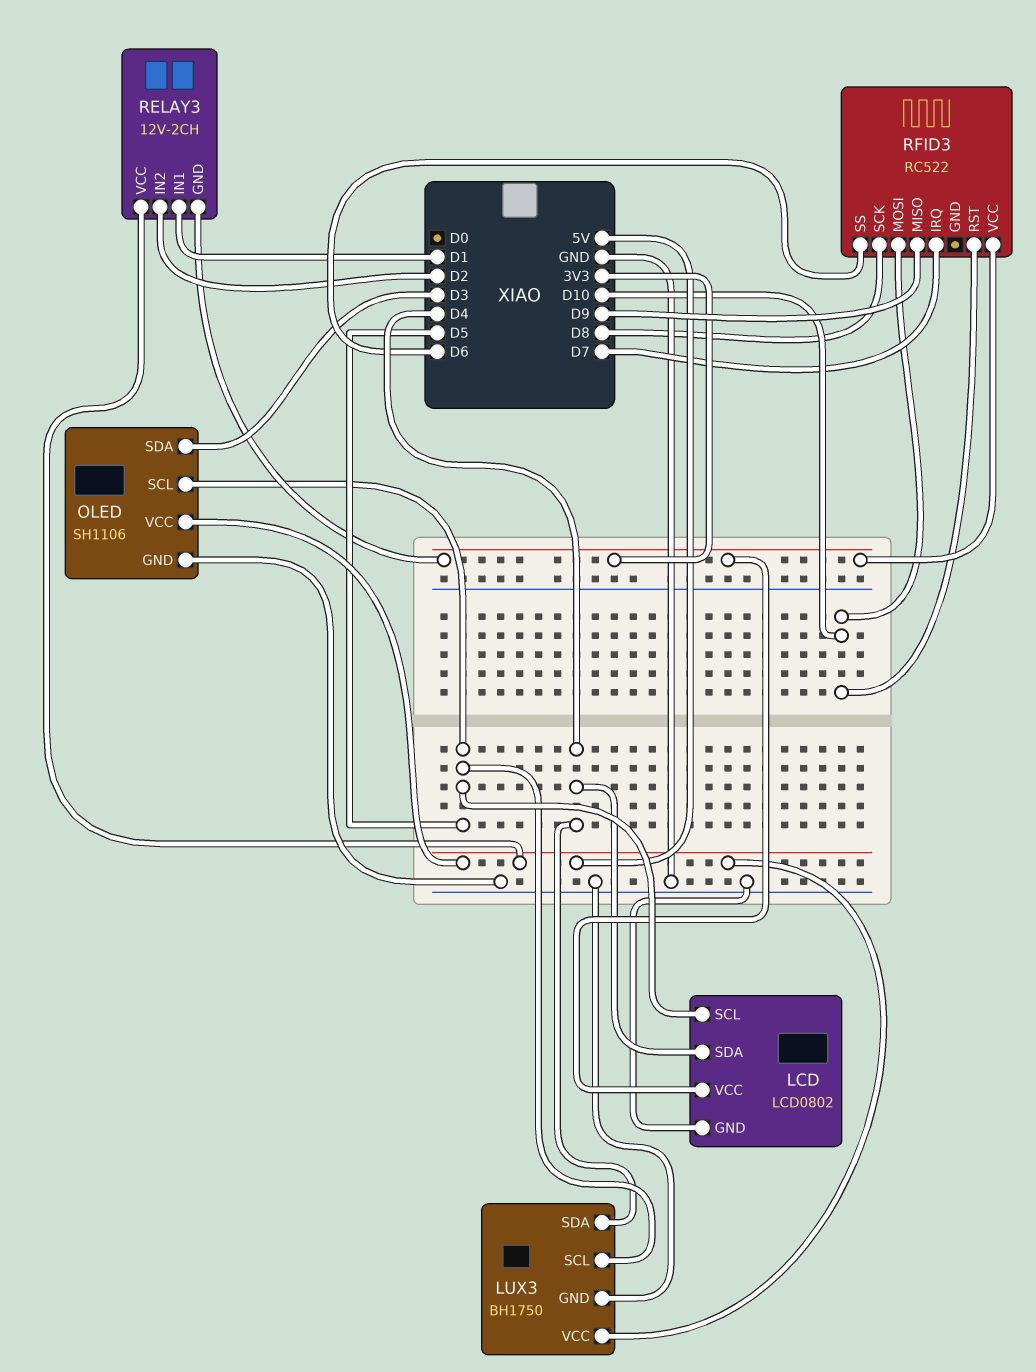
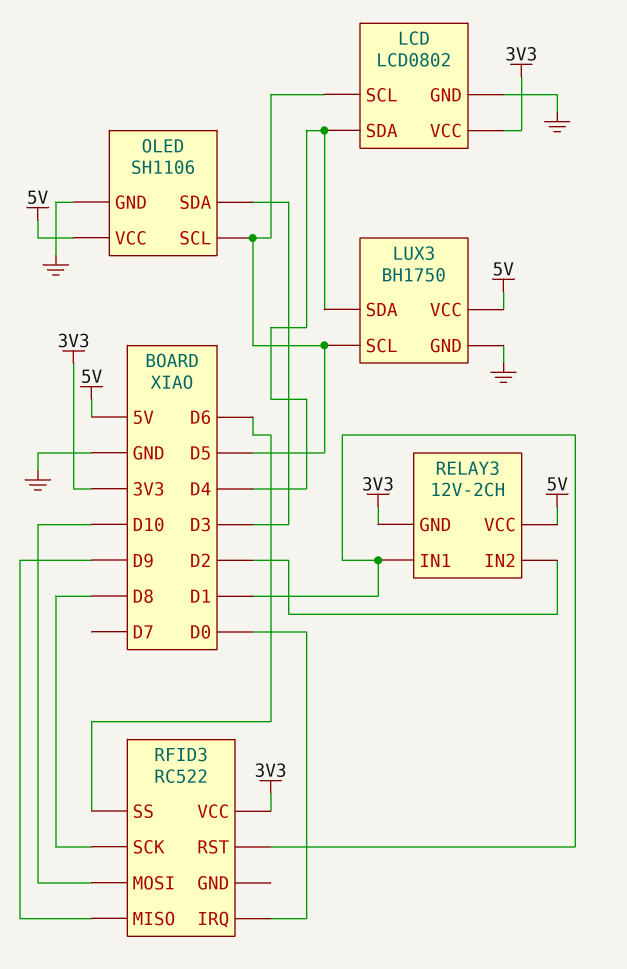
RFID3 pin IRQ: D7 -> D0
RFID3 pin RST: D10 -> D1

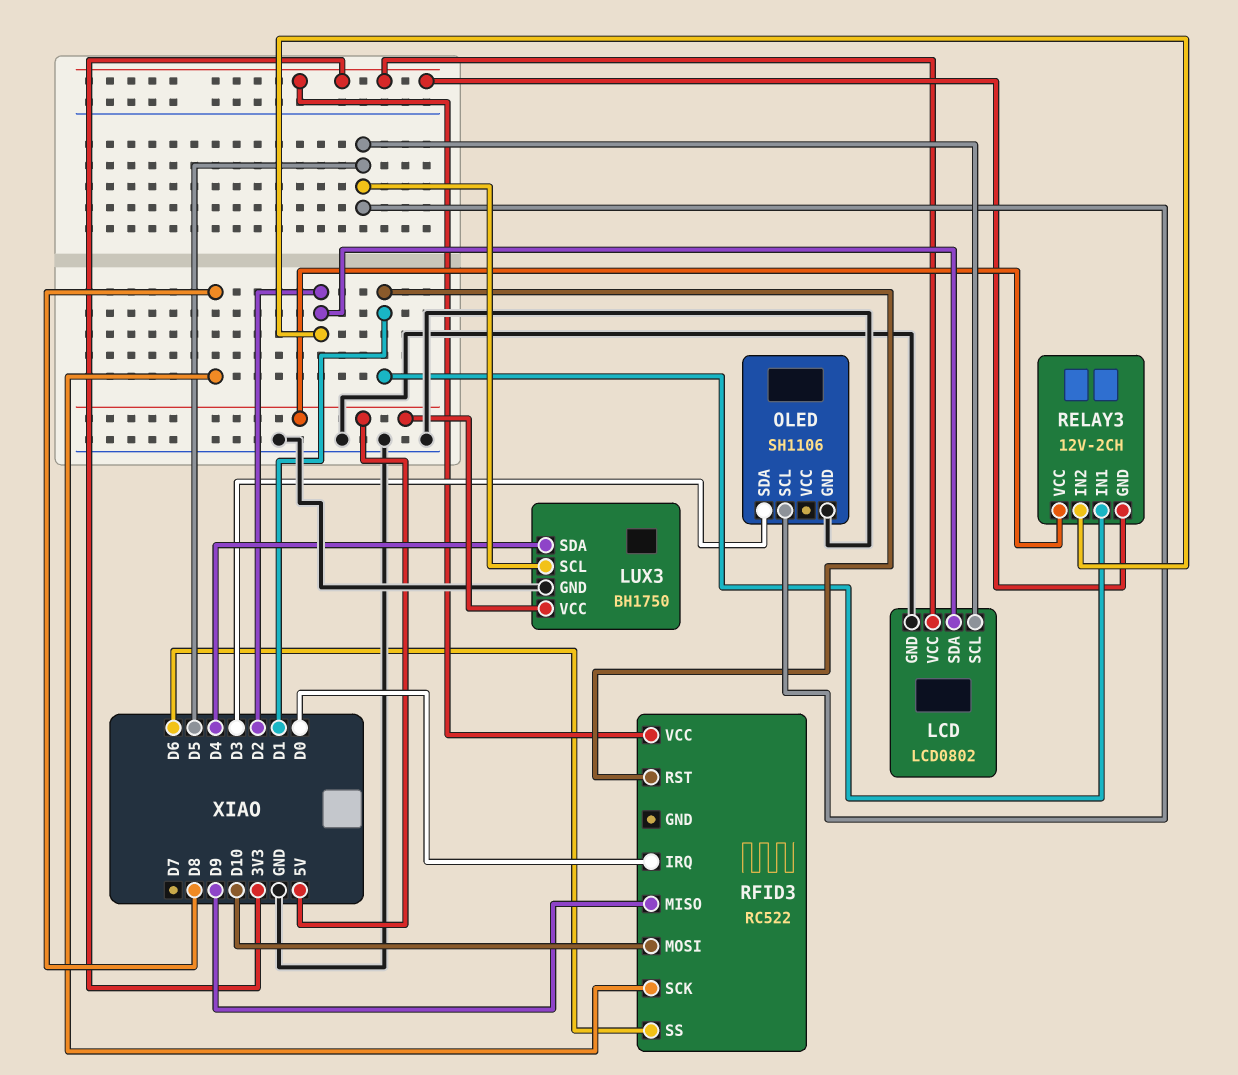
LCD pin SDA: D4 -> D2
OLED pin VCC: 5V -> none

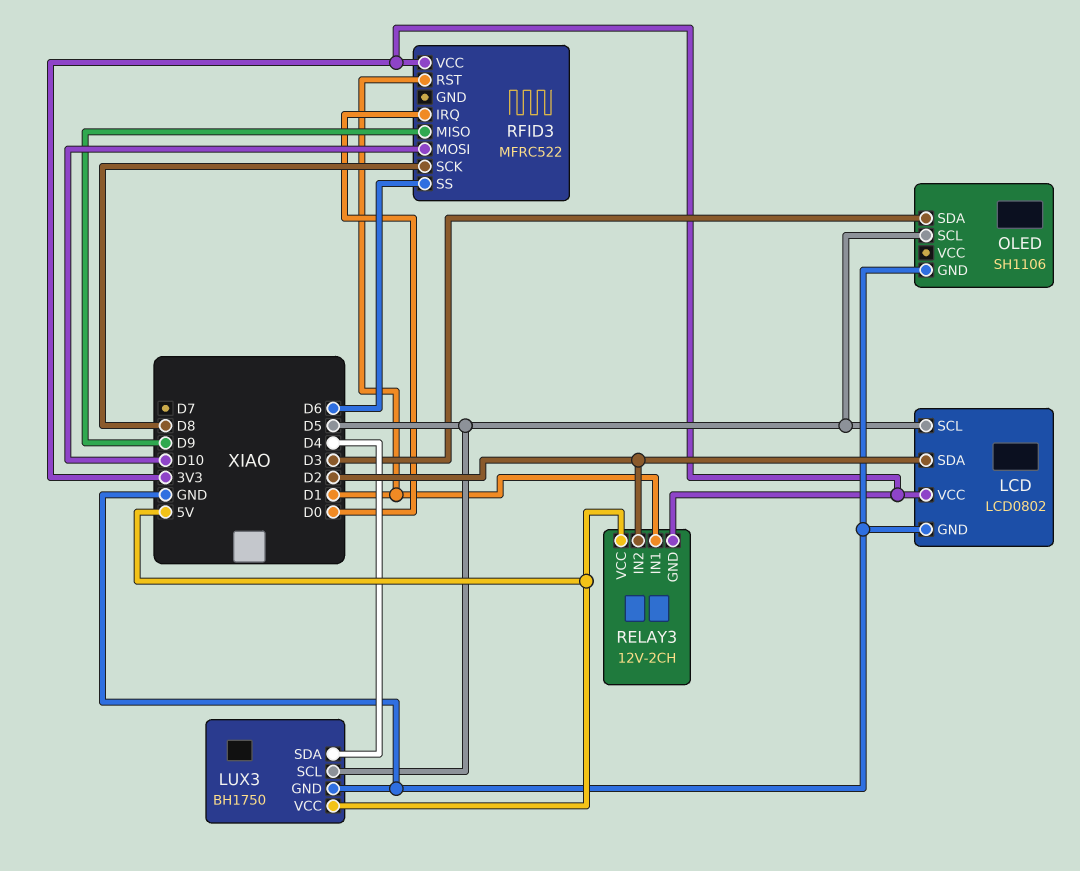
RFID3: RC522 -> MFRC522

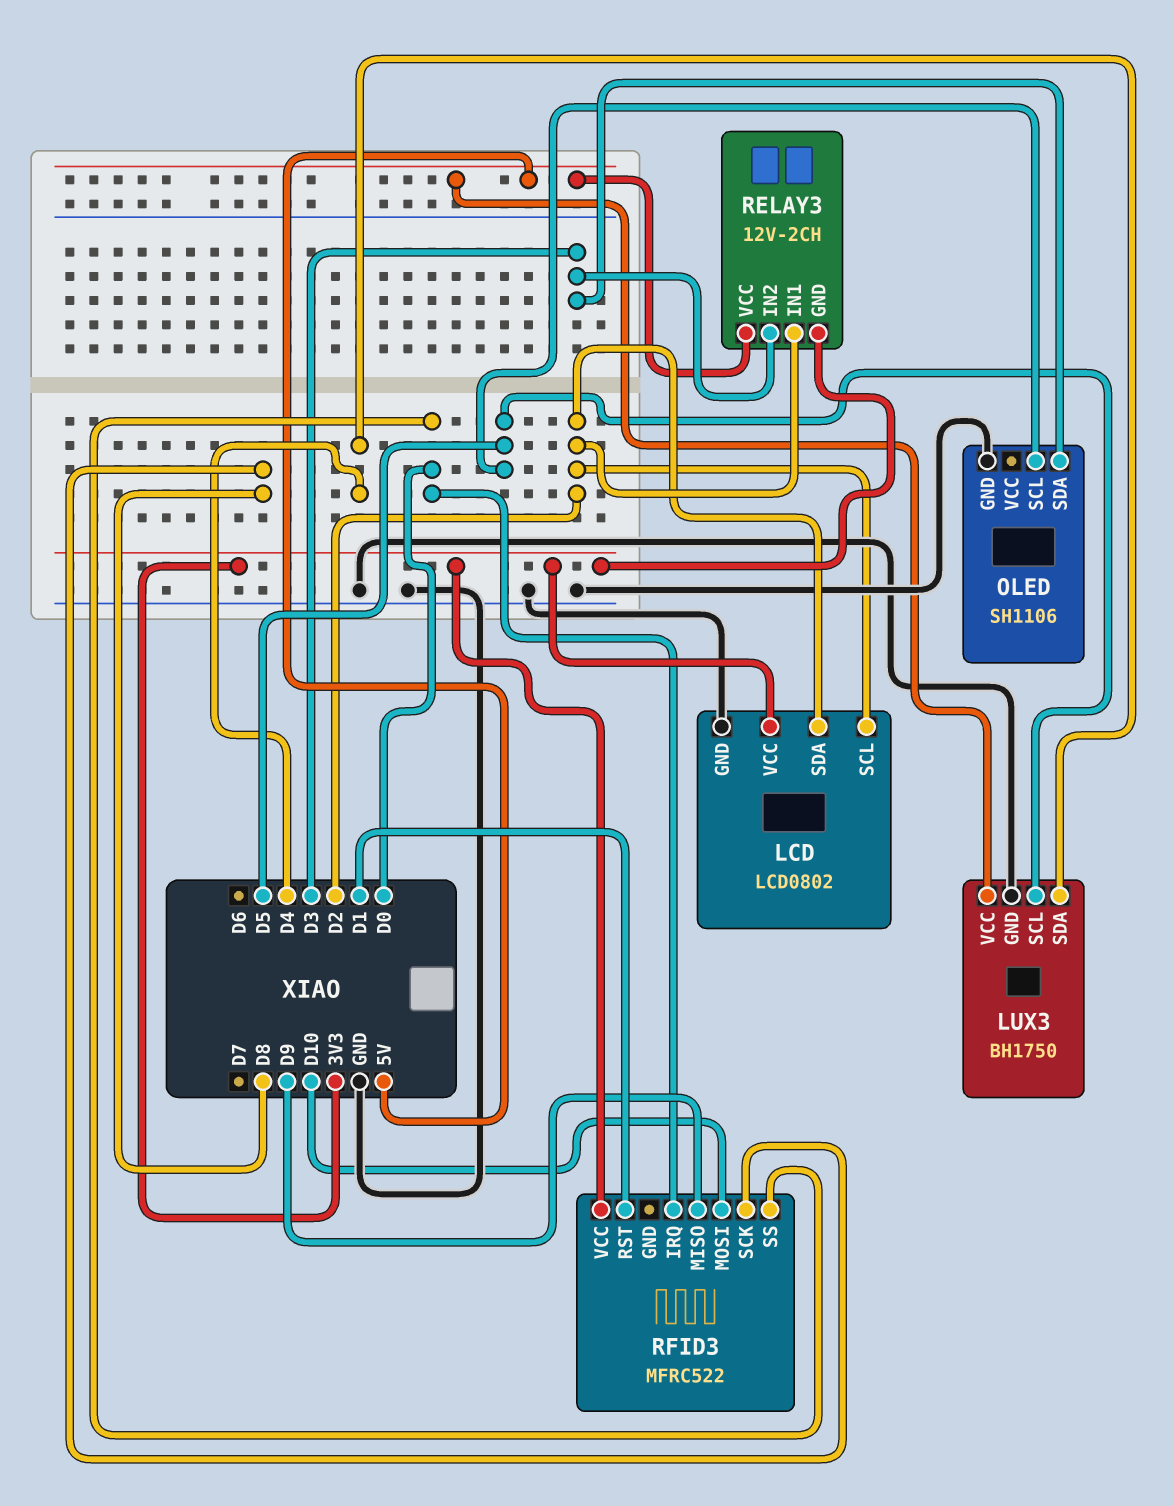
LCD pin SCL: D5 -> D2
RELAY3 pin IN1: D1 -> D2
RELAY3 pin IN2: D2 -> D3
RFID3 pin SS: D6 -> D0

